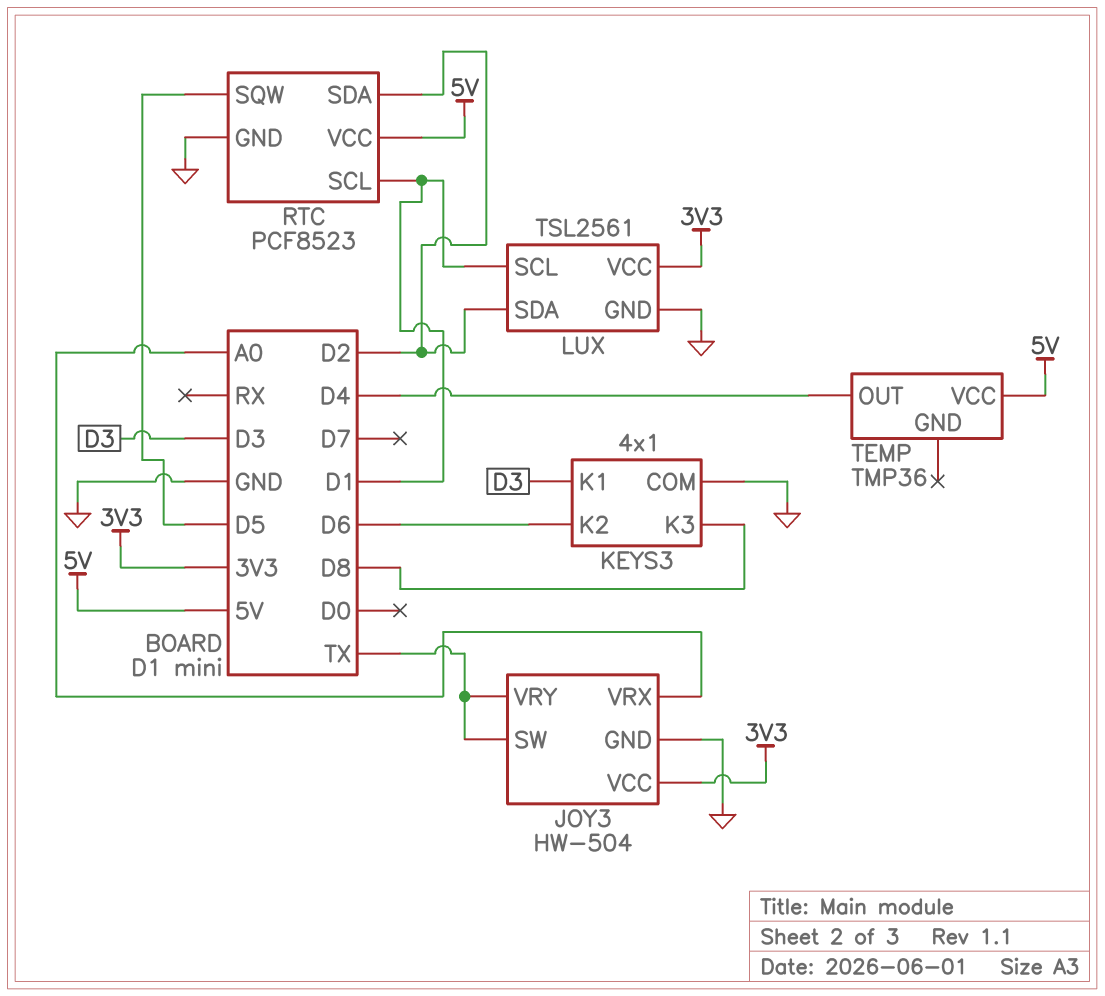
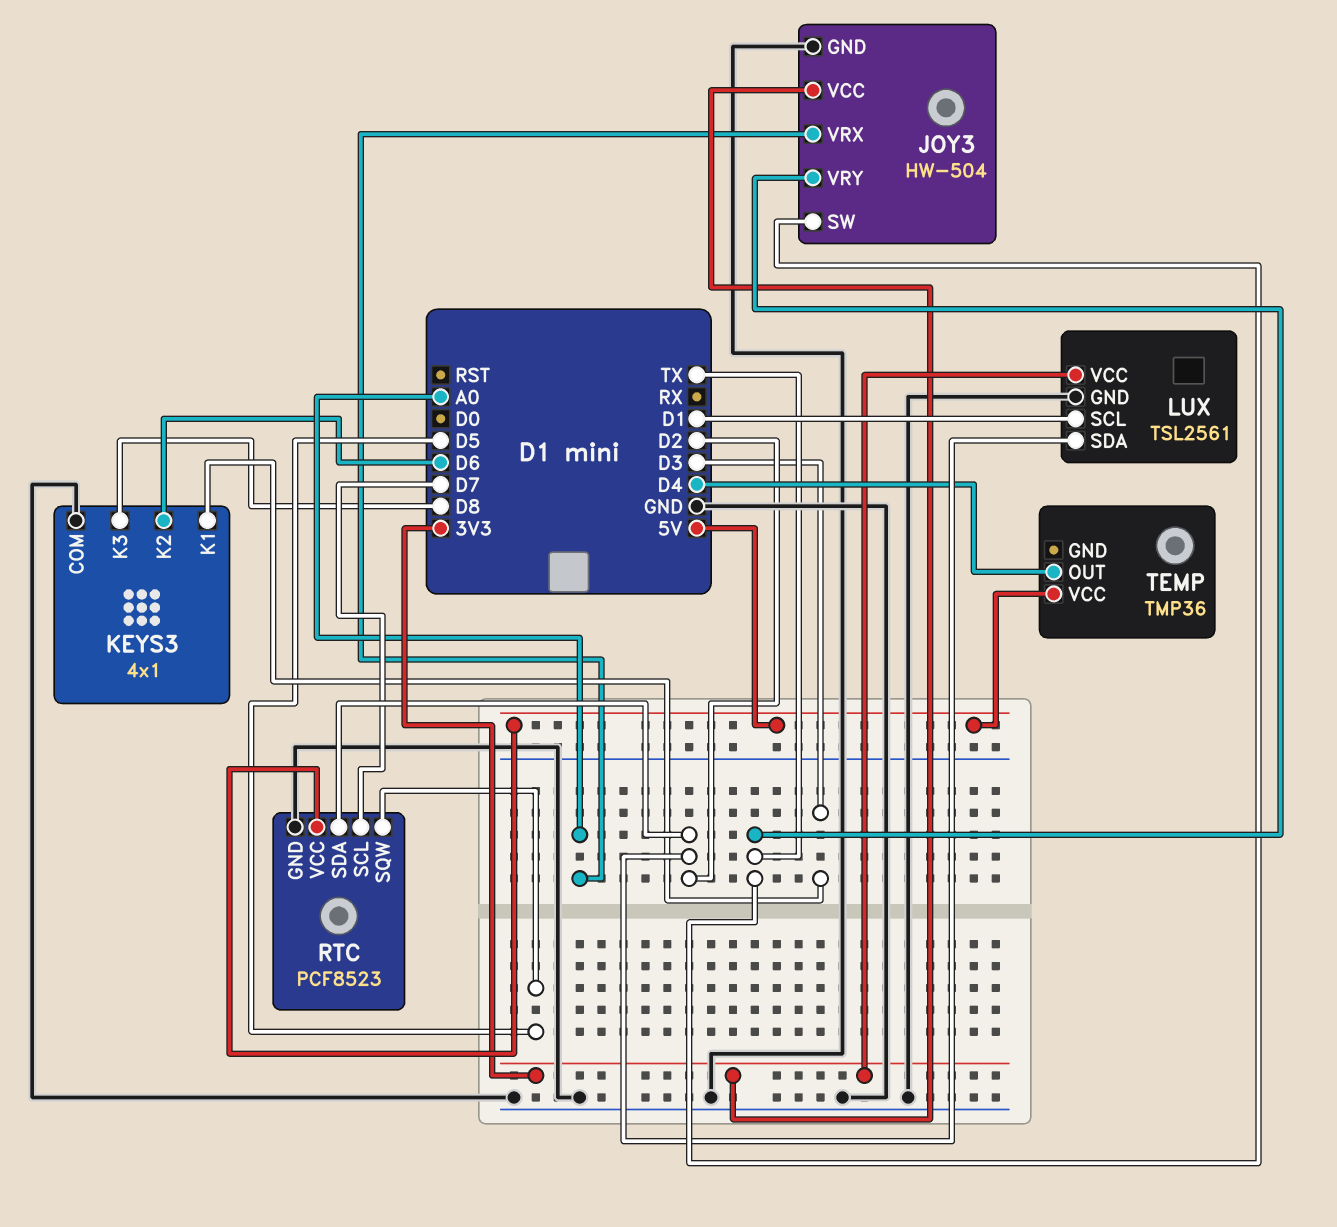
RTC pin SCL: D1 -> D7

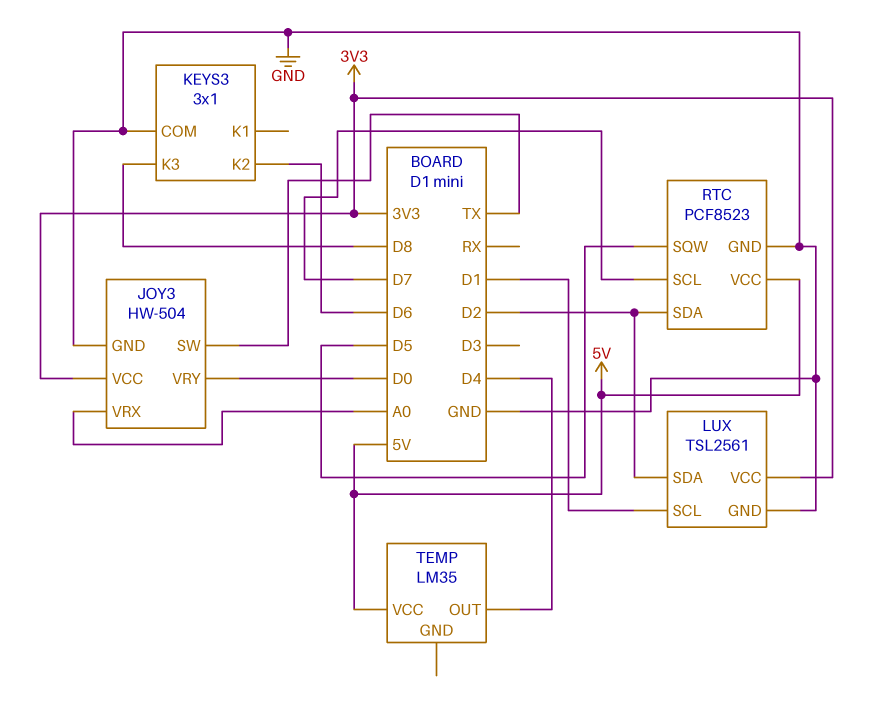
JOY3 pin VRY: TX -> D0
KEYS3: 4x1 -> 3x1
KEYS3 pin K1: D3 -> none
TEMP: TMP36 -> LM35

